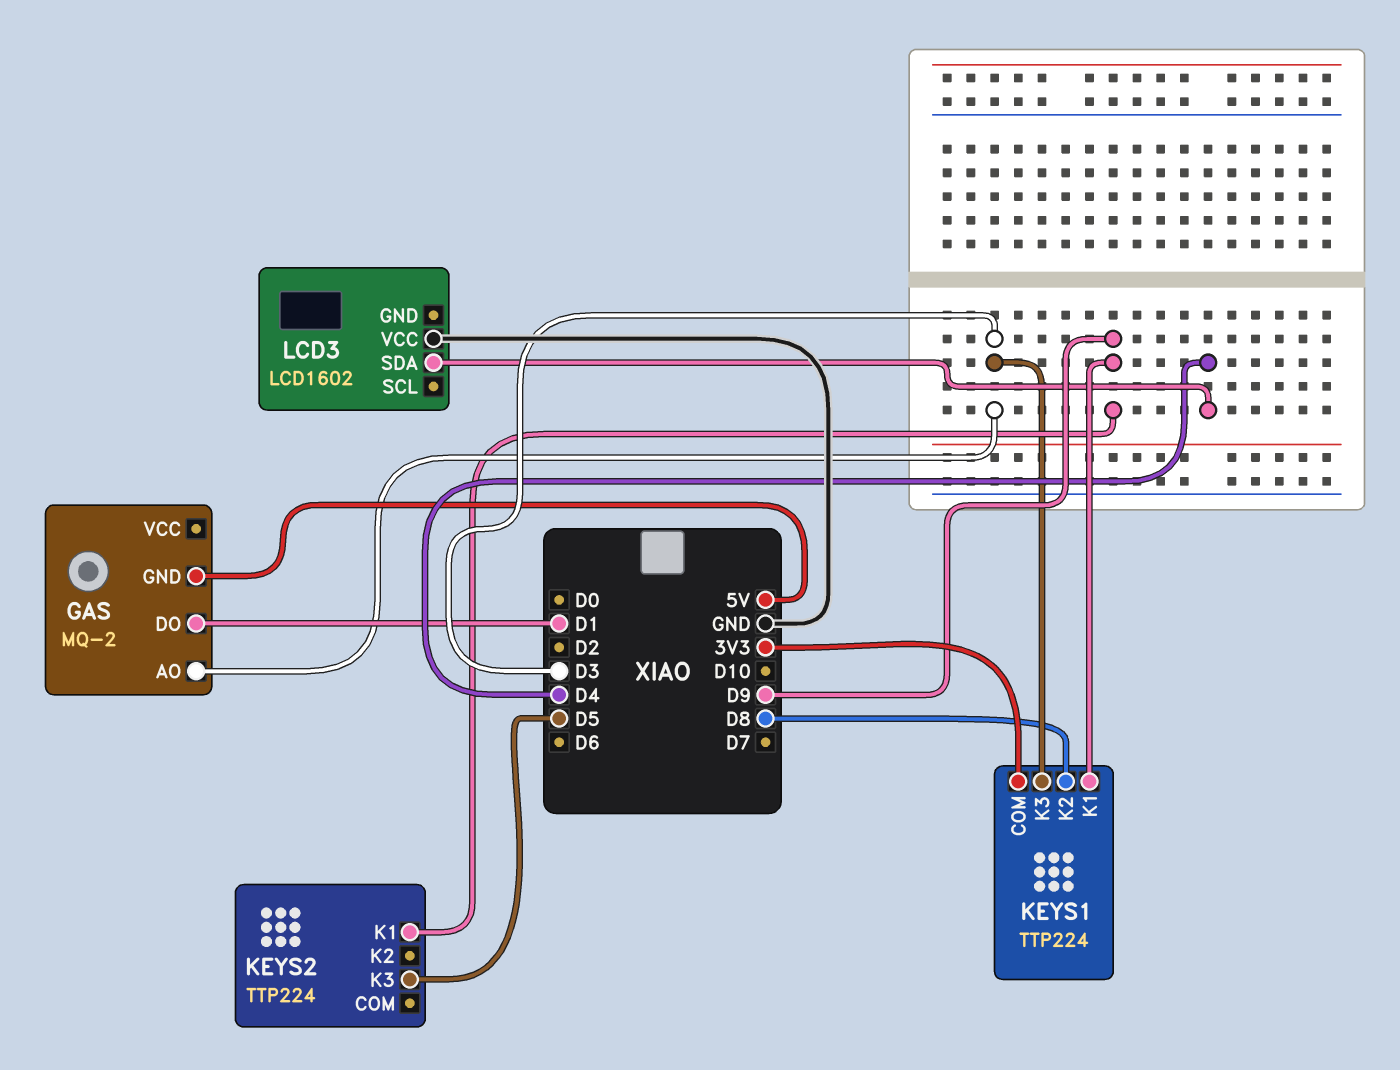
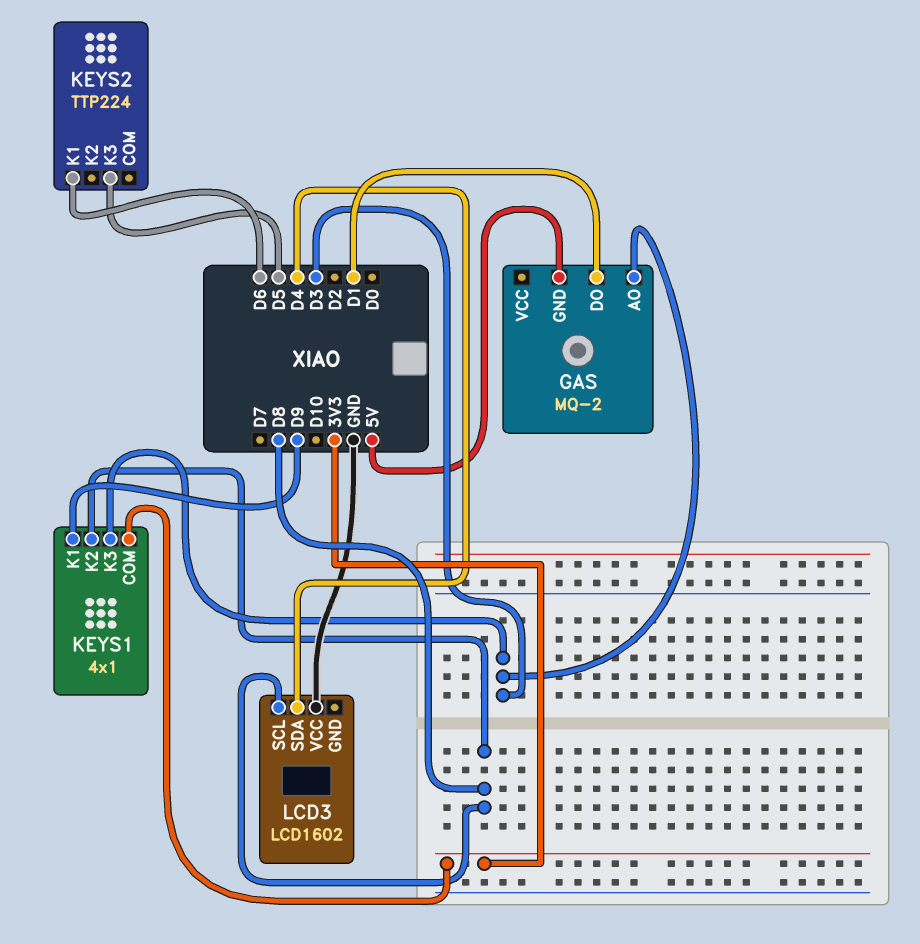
KEYS1: TTP224 -> 4x1
KEYS2 pin K1: D9 -> D6
LCD3 pin SCL: none -> D8

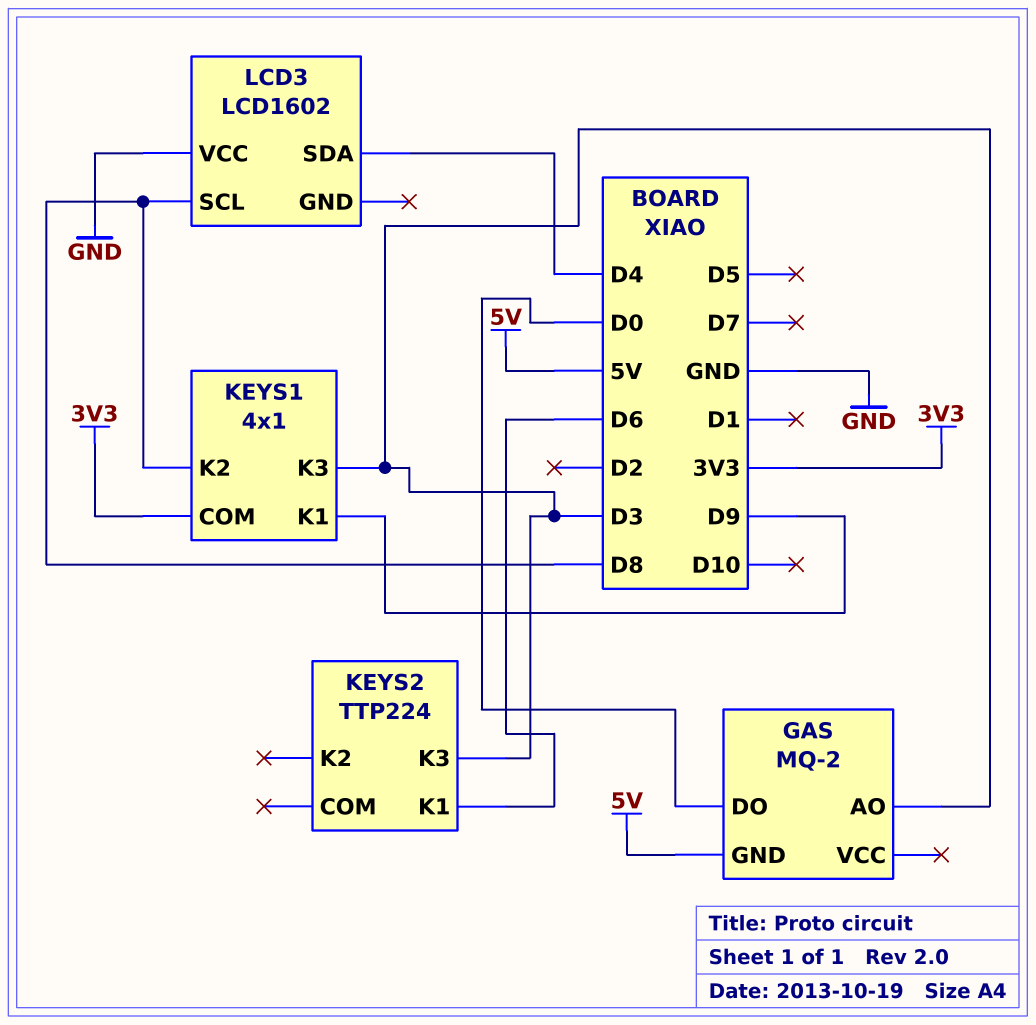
GAS pin DO: D1 -> D0
KEYS2 pin K3: D5 -> D3

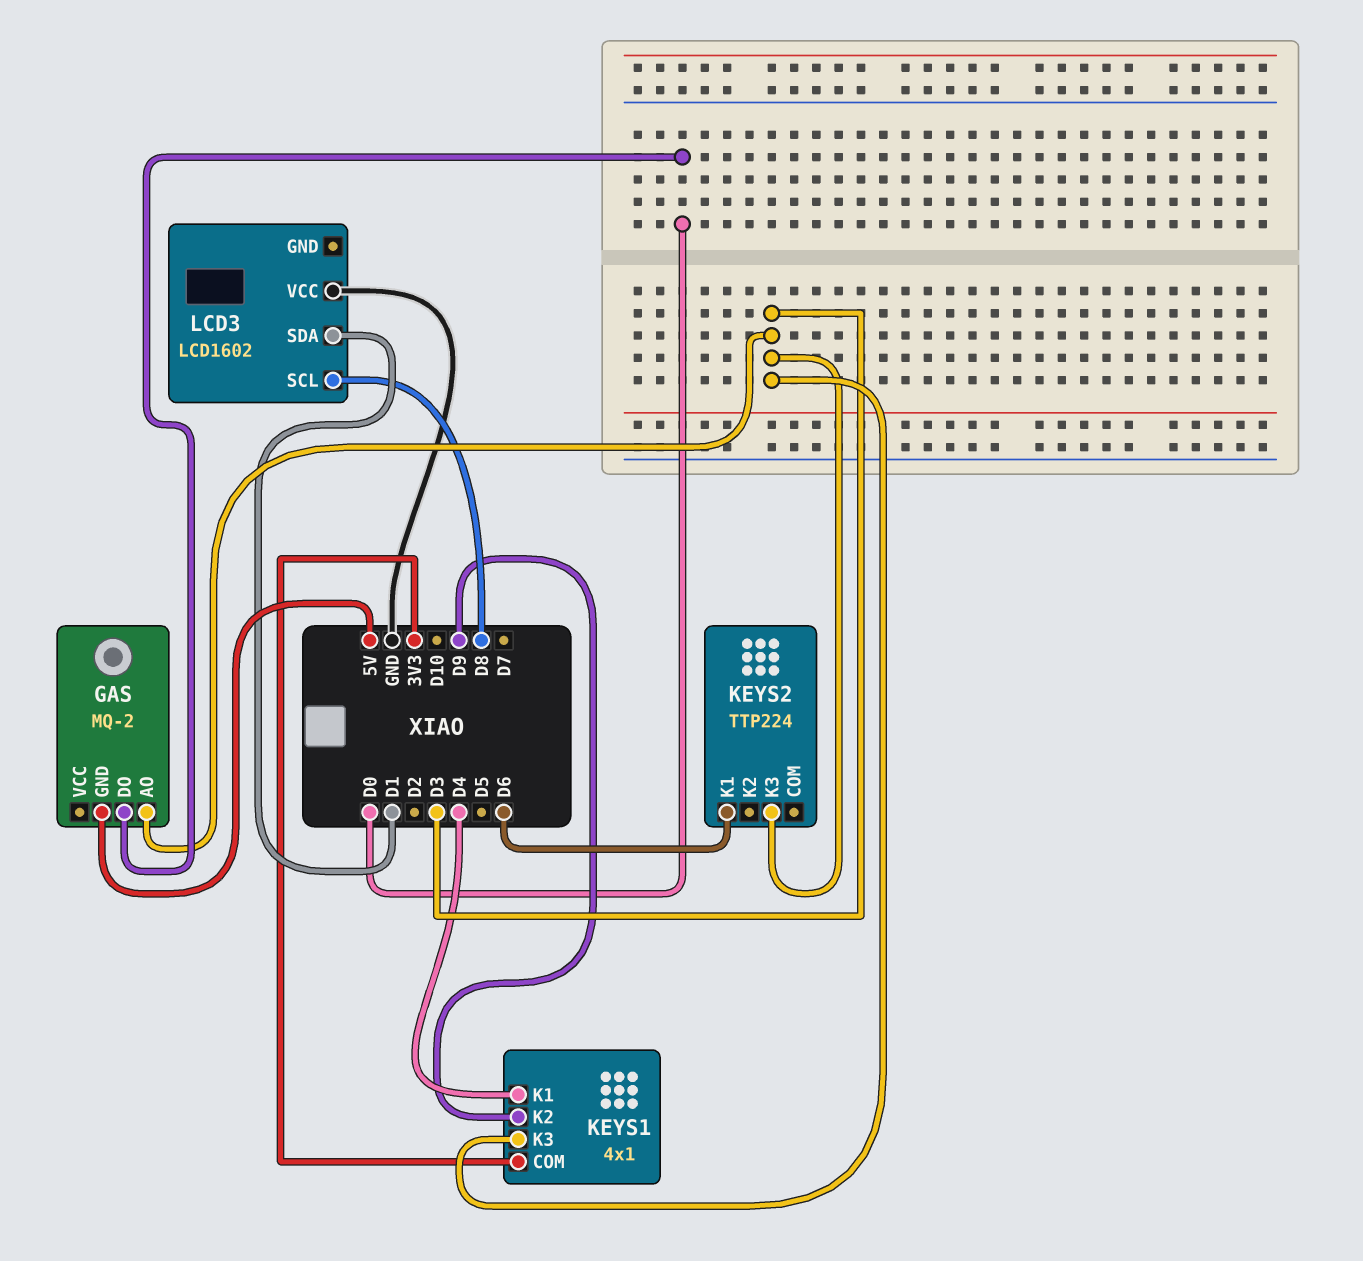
KEYS1 pin K1: D9 -> D4
KEYS1 pin K2: D8 -> D9
LCD3 pin SDA: D4 -> D1

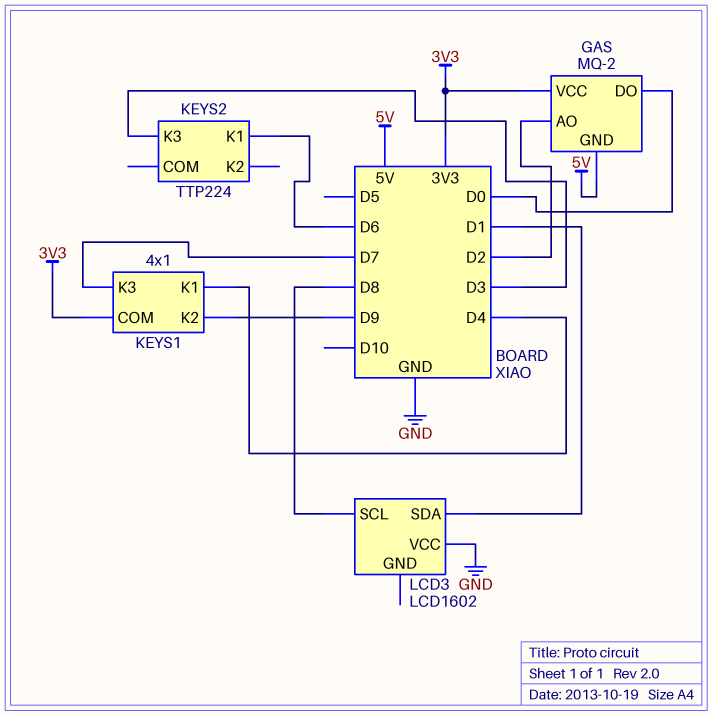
GAS pin AO: D3 -> D2
GAS pin VCC: none -> 3V3
KEYS1 pin K3: D3 -> D7

